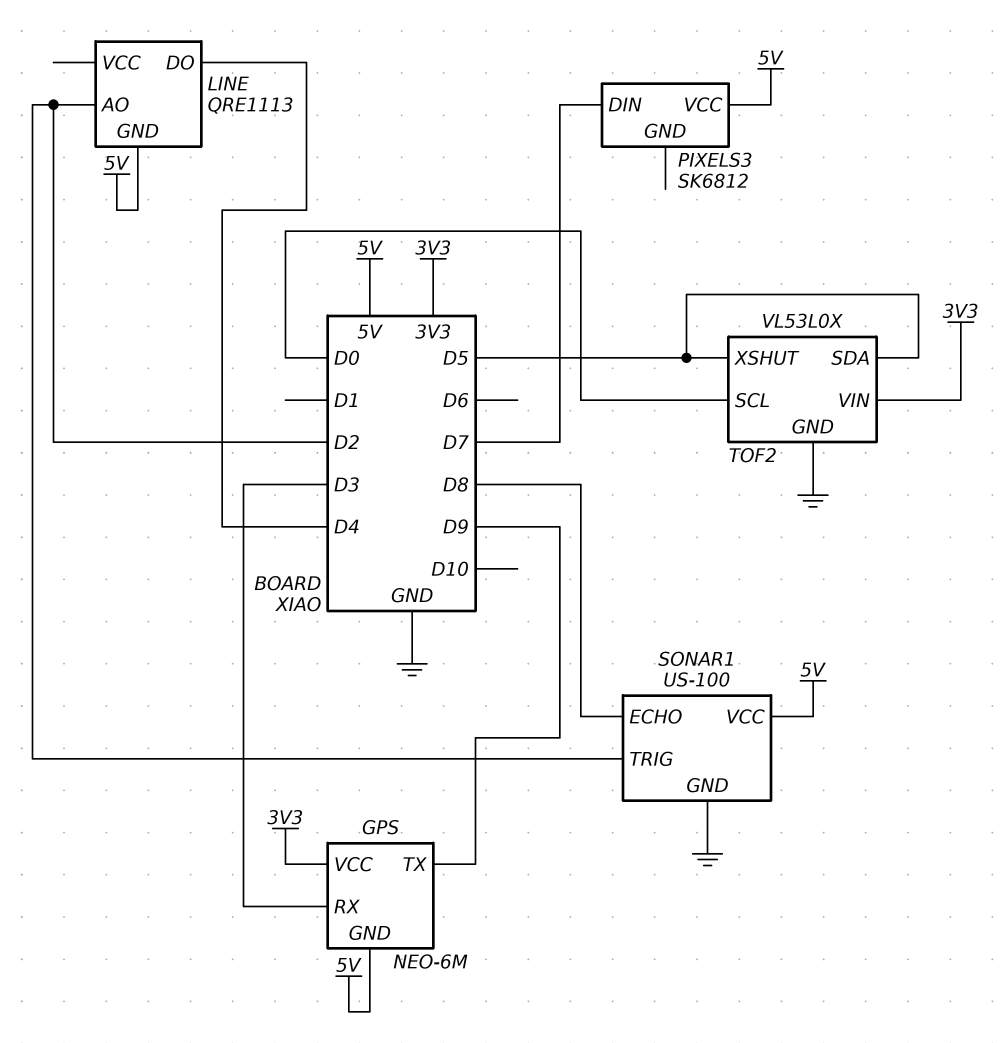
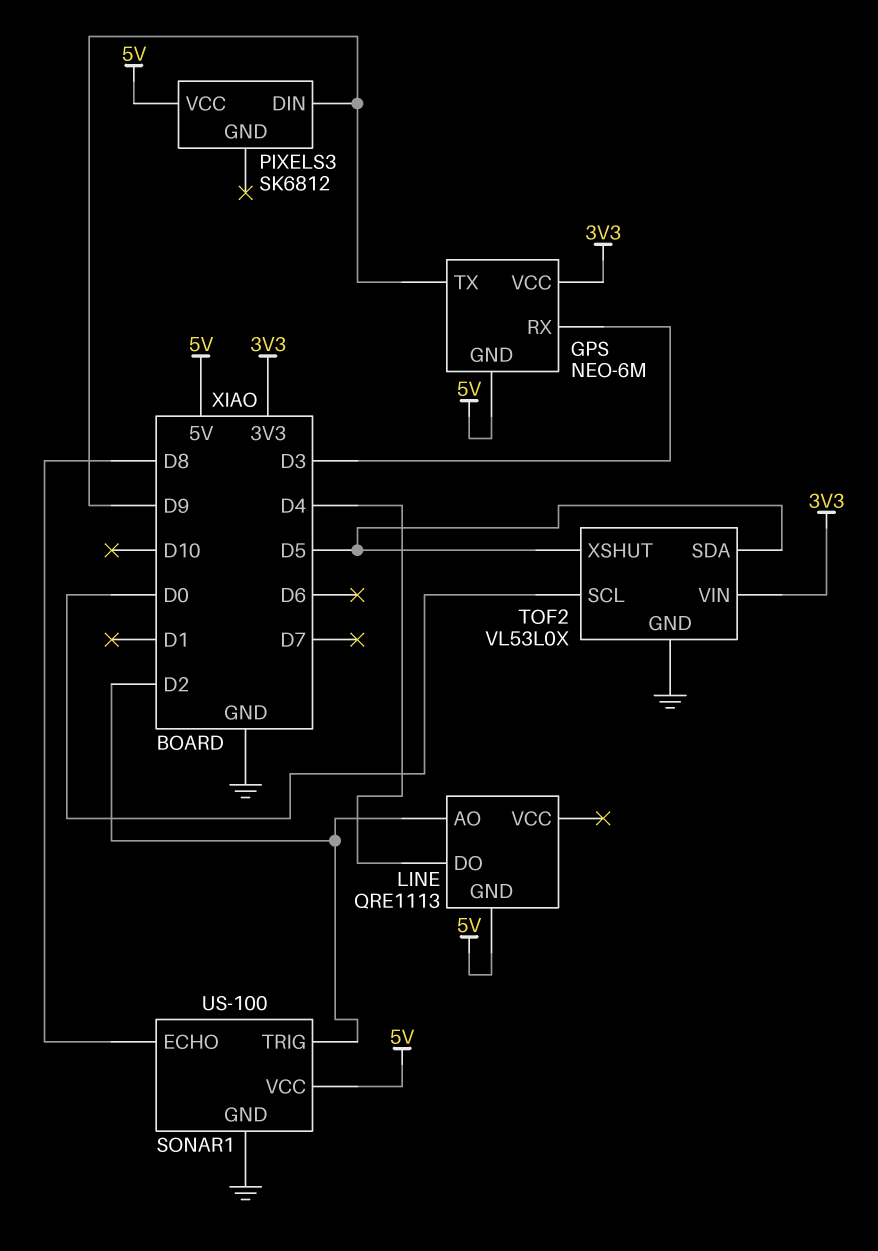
PIXELS3 pin DIN: D7 -> D9

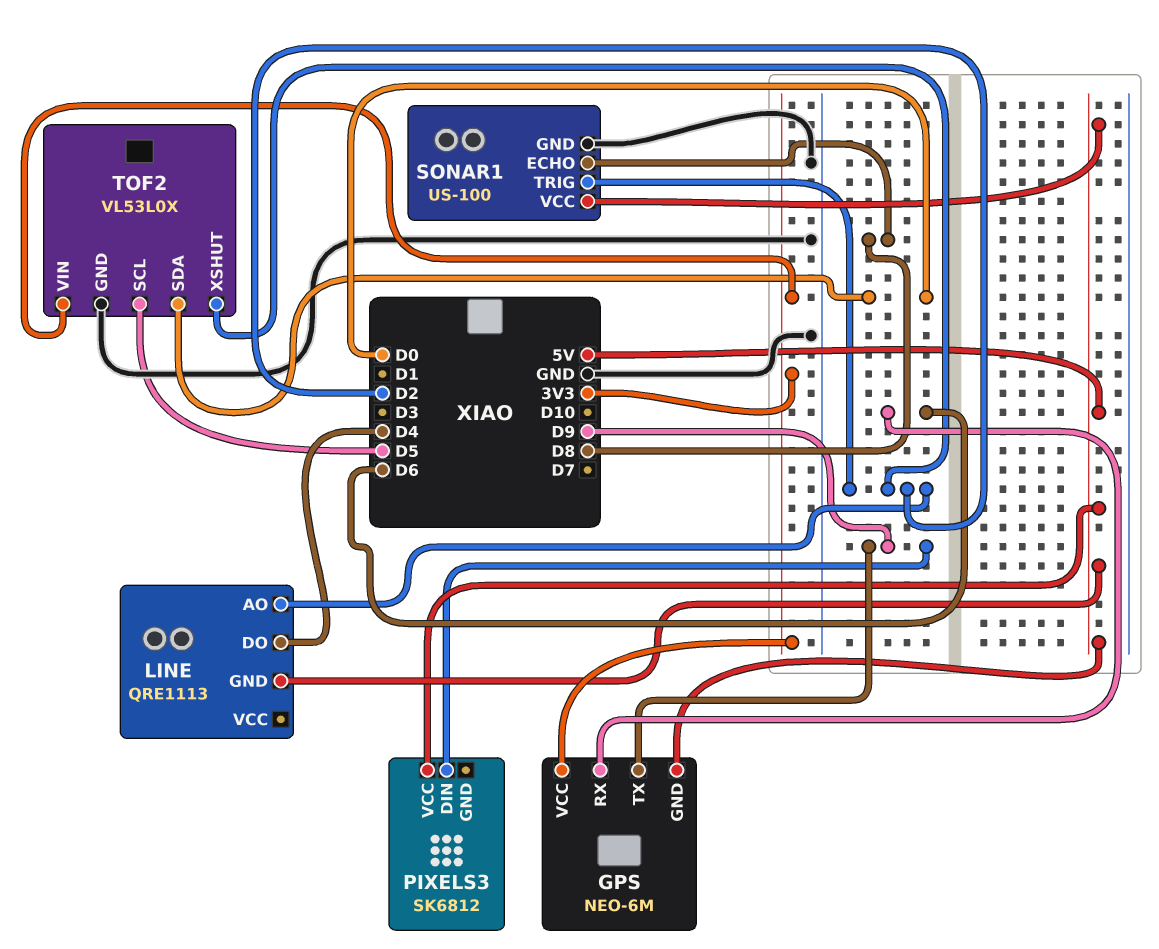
GPS pin RX: D3 -> D6
TOF2 pin SCL: D0 -> D5
TOF2 pin SDA: D5 -> D0
TOF2 pin XSHUT: D5 -> D2

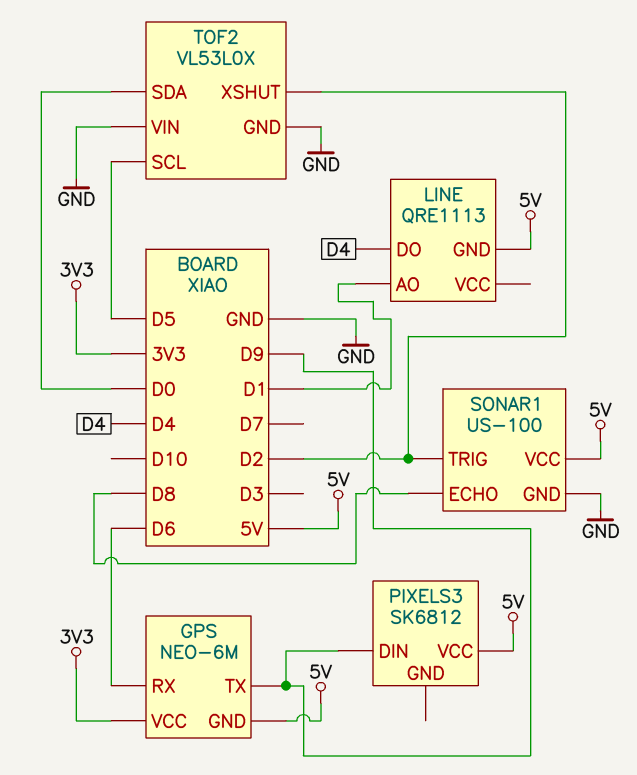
LINE pin AO: D2 -> D1
TOF2 pin VIN: 3V3 -> GND

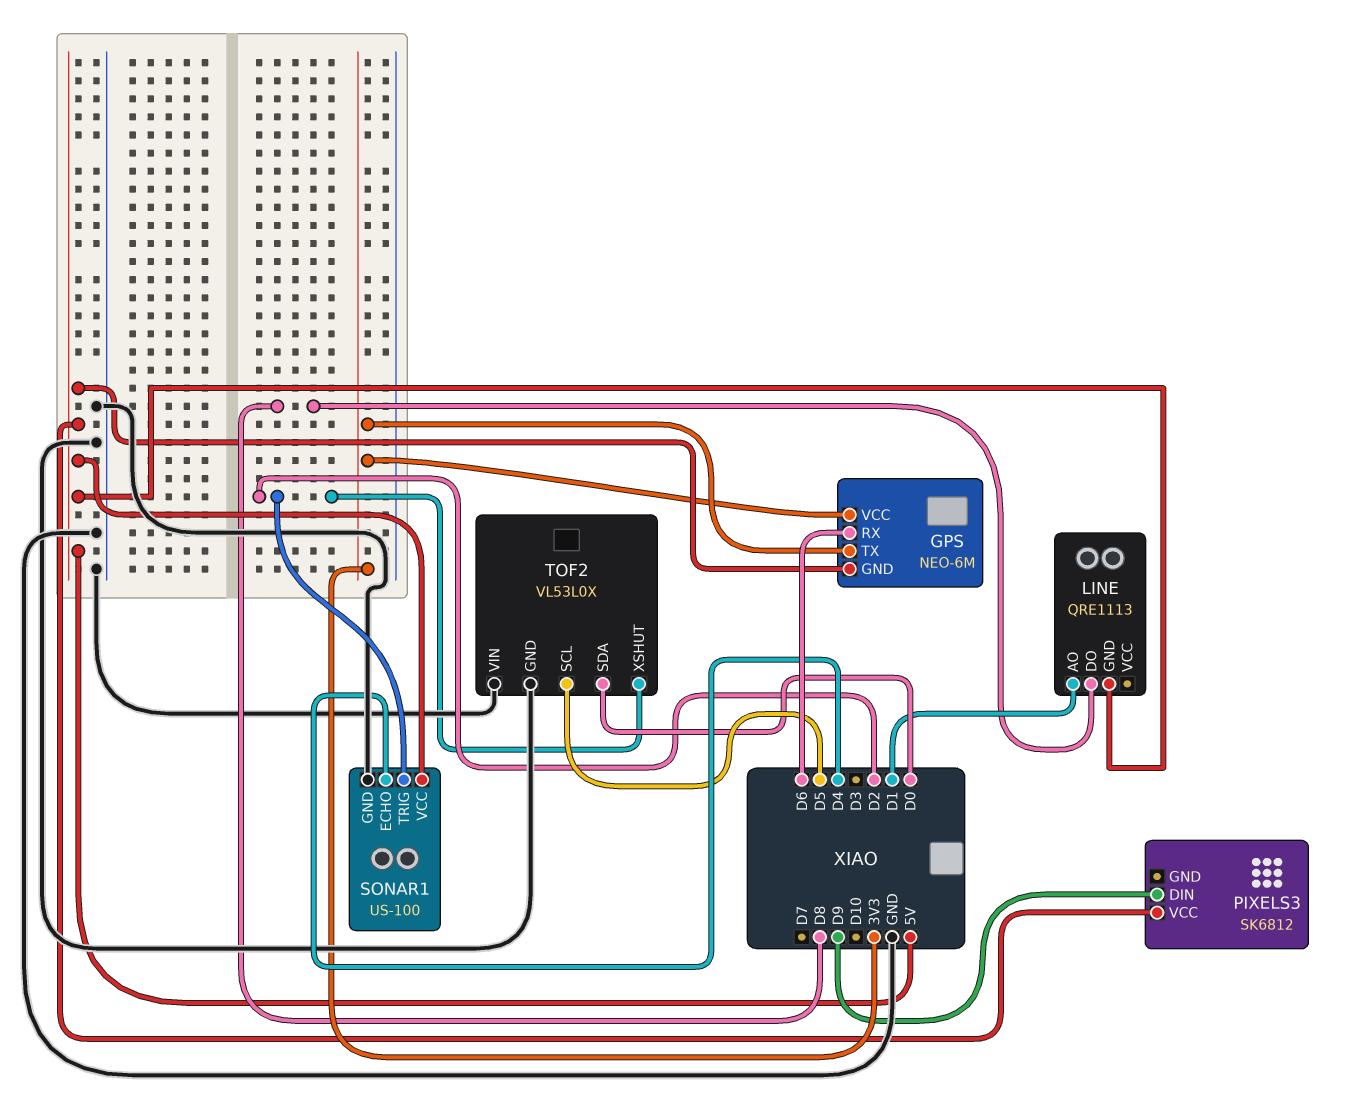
GPS pin TX: D9 -> 3V3
LINE pin DO: D4 -> D8
SONAR1 pin ECHO: D8 -> D4

